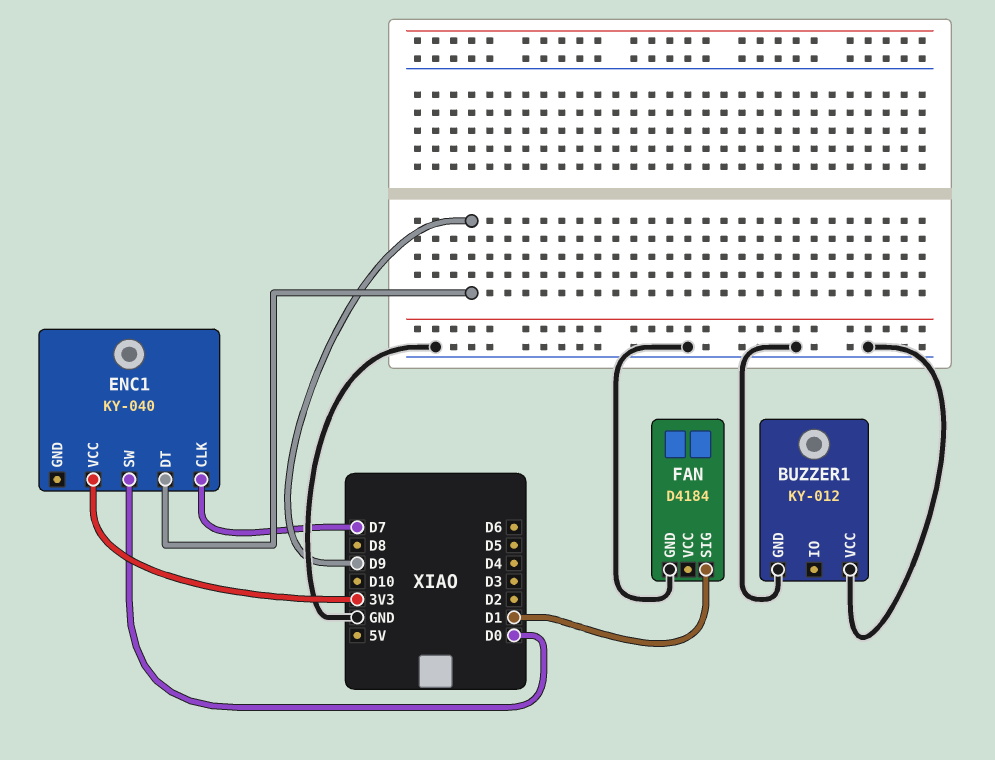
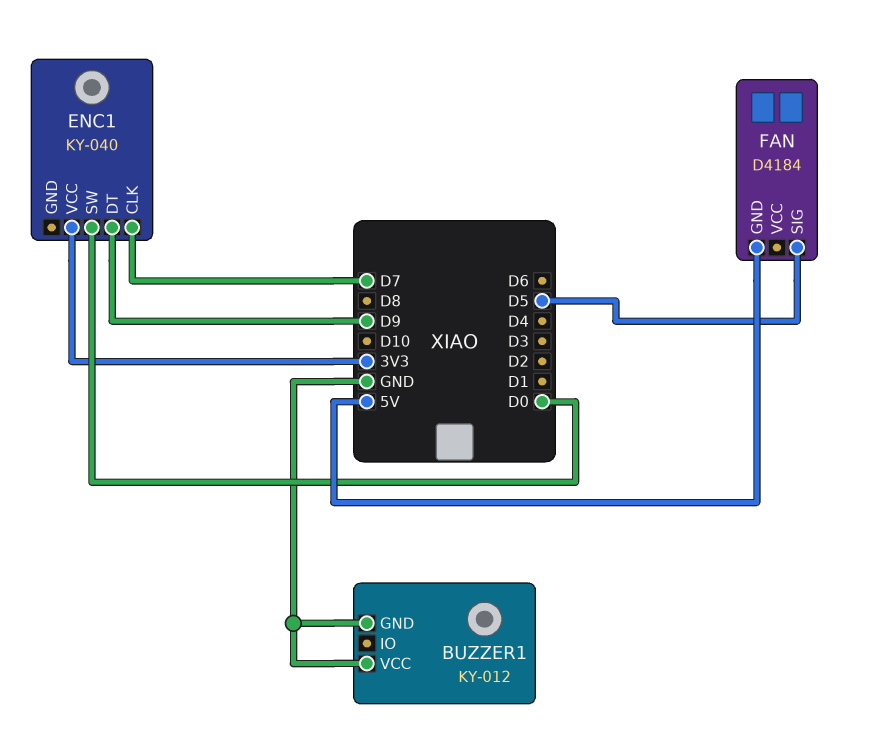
FAN pin GND: GND -> 5V
FAN pin SIG: D1 -> D5

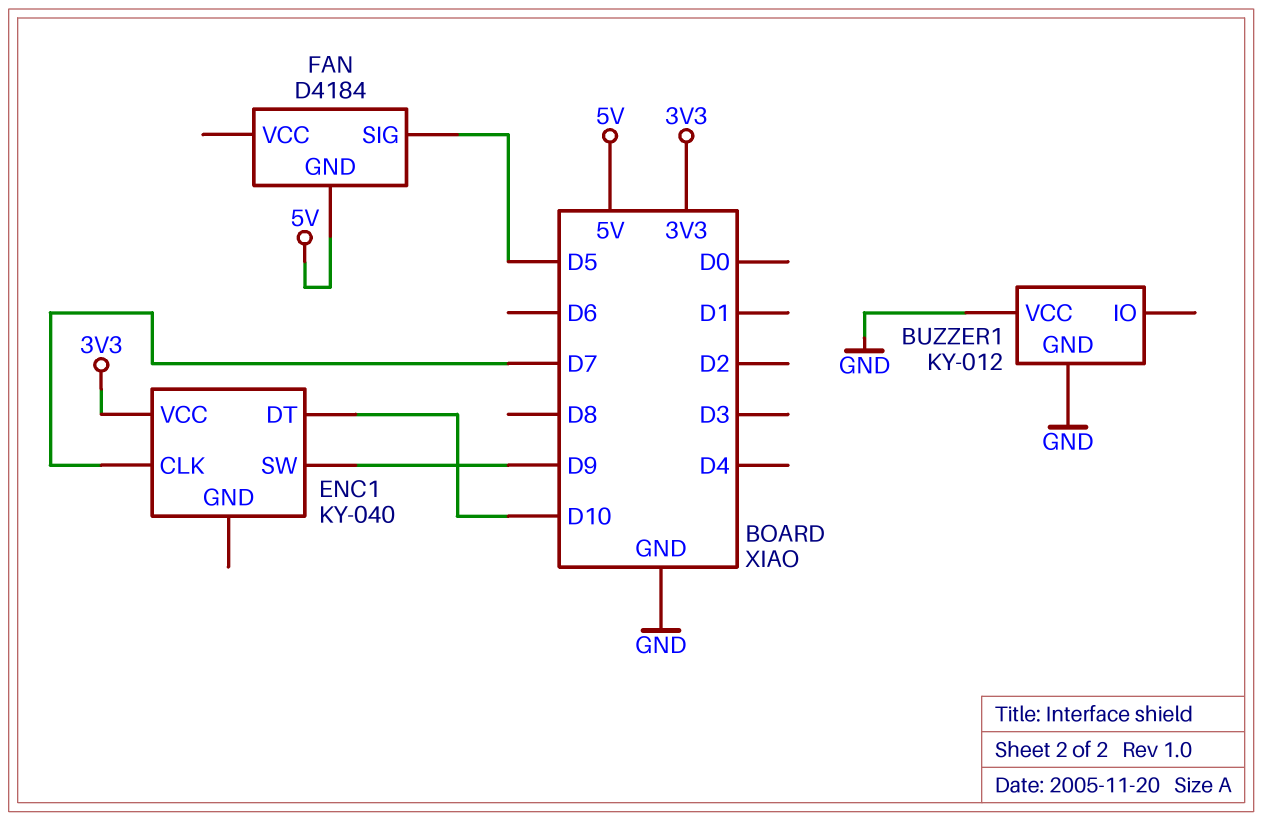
ENC1 pin DT: D9 -> D10
ENC1 pin SW: D0 -> D9

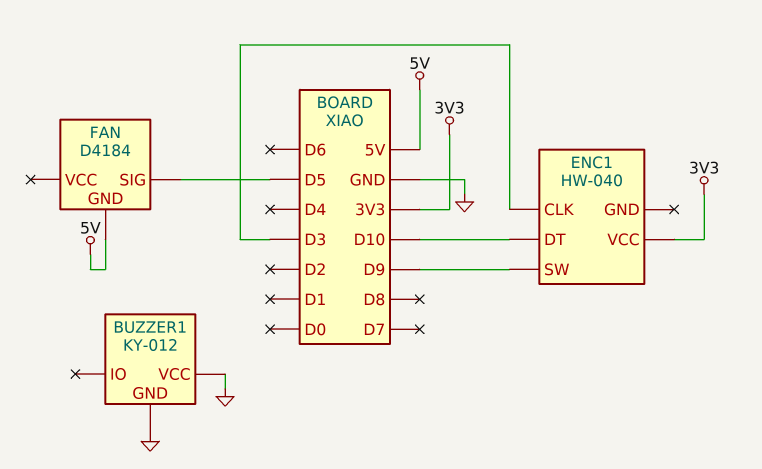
ENC1: KY-040 -> HW-040
ENC1 pin CLK: D7 -> D3

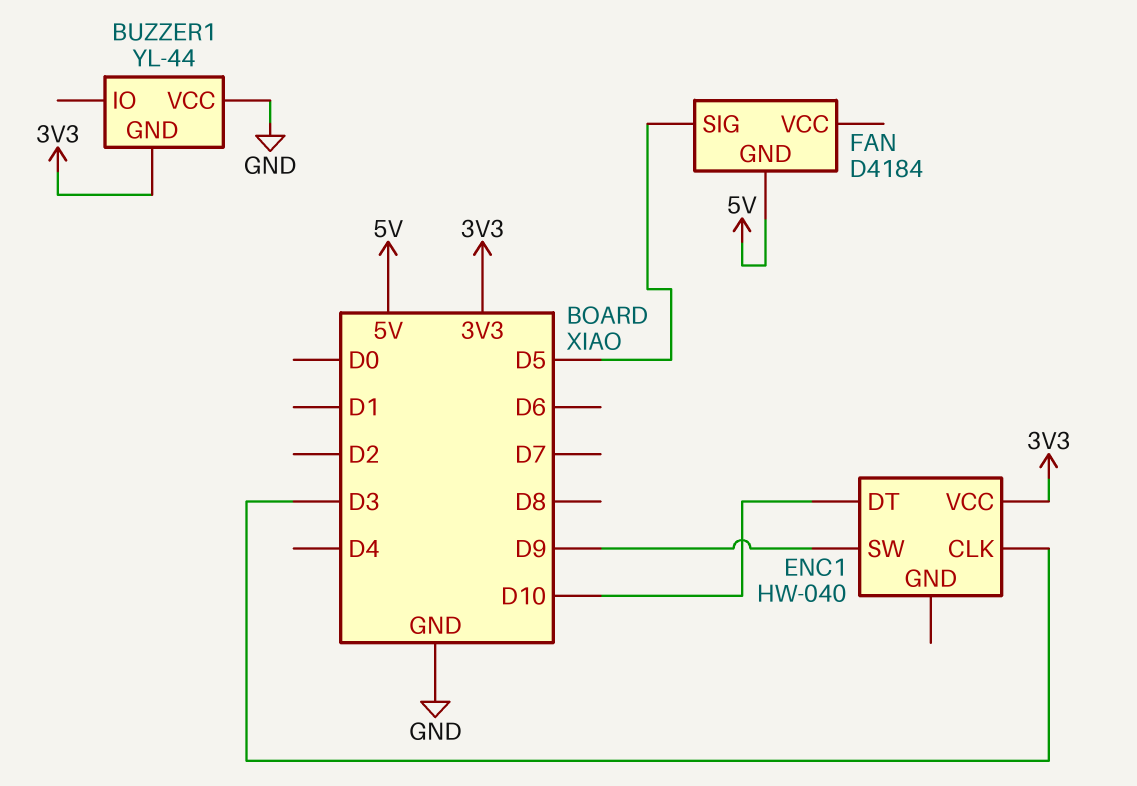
BUZZER1: KY-012 -> YL-44
BUZZER1 pin GND: GND -> 3V3

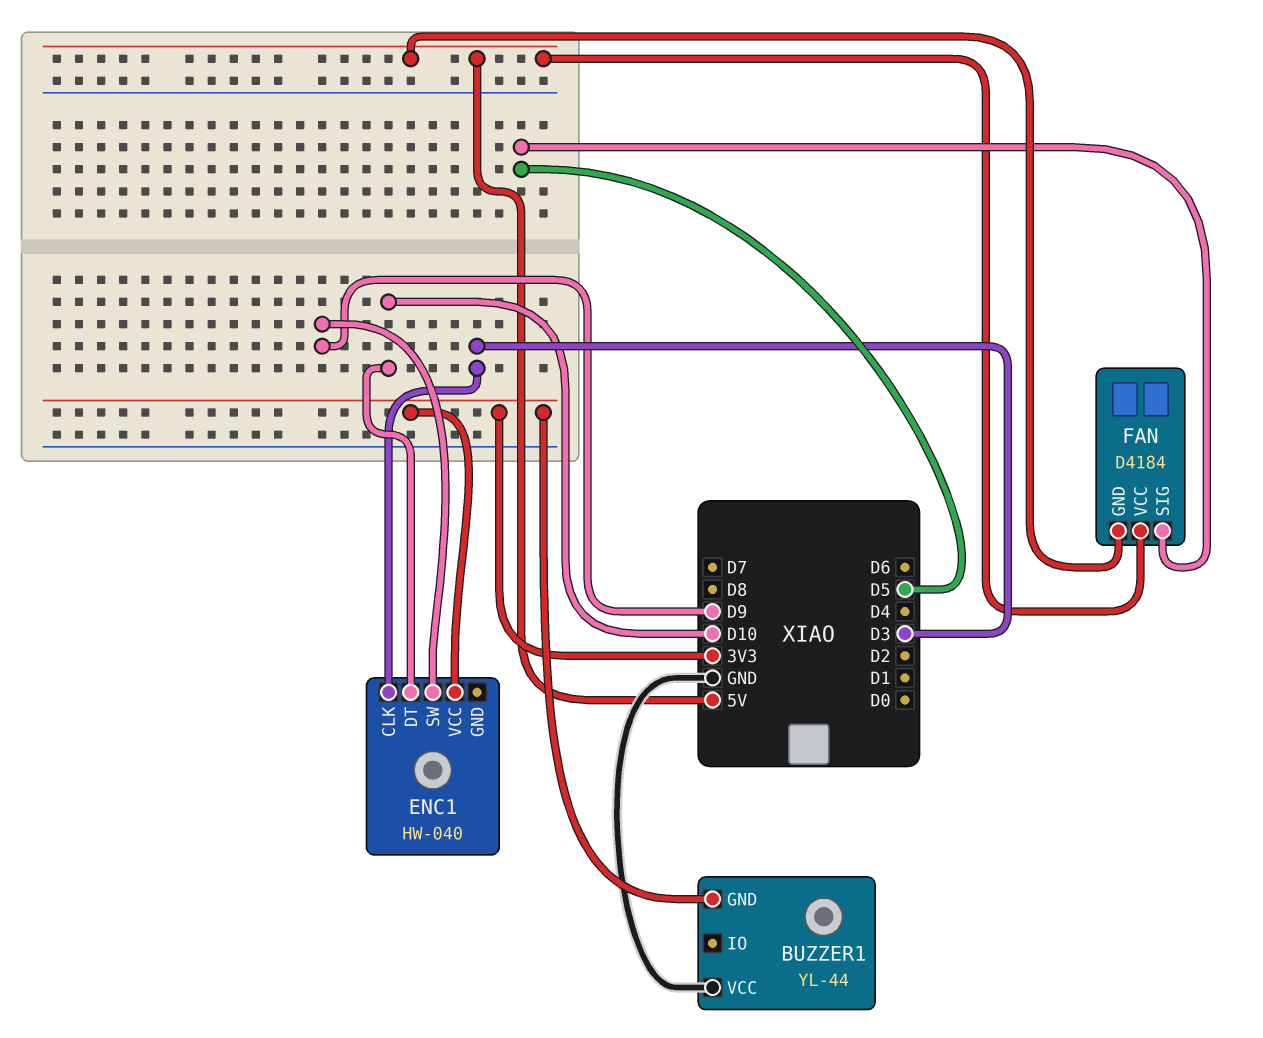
FAN pin VCC: none -> 5V

